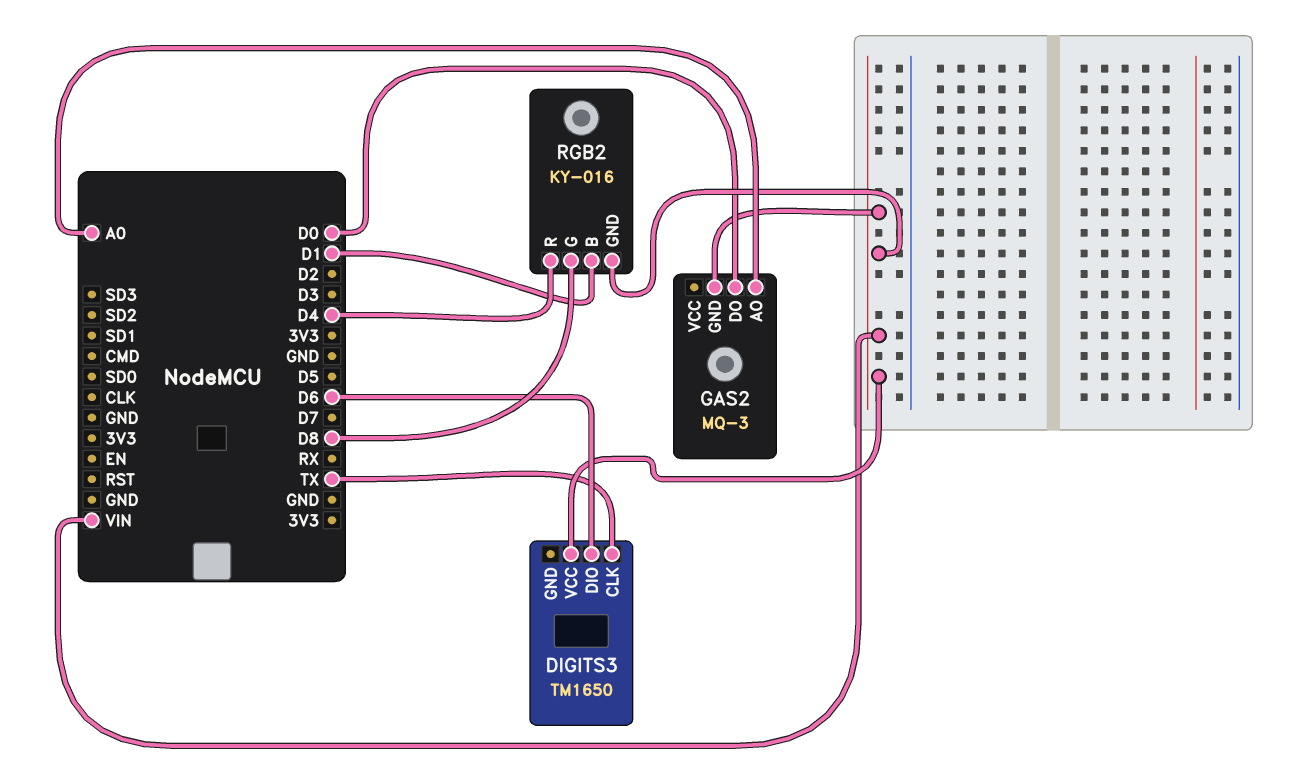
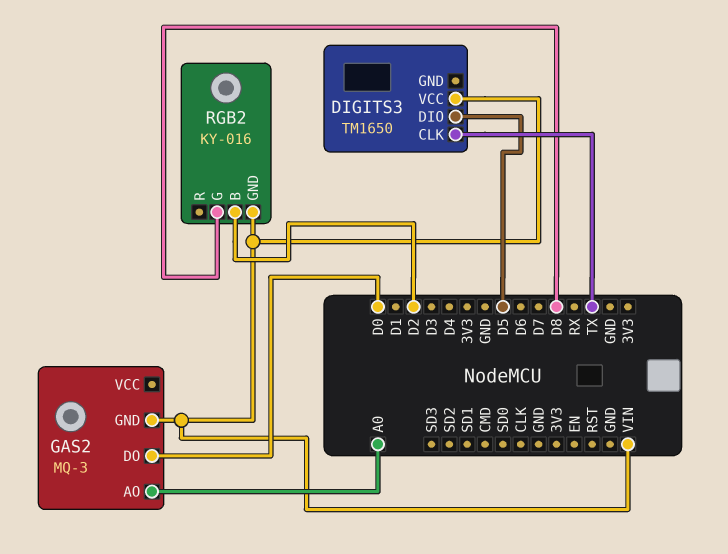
DIGITS3 pin DIO: D6 -> D5
RGB2 pin B: D1 -> D2
RGB2 pin R: D4 -> none

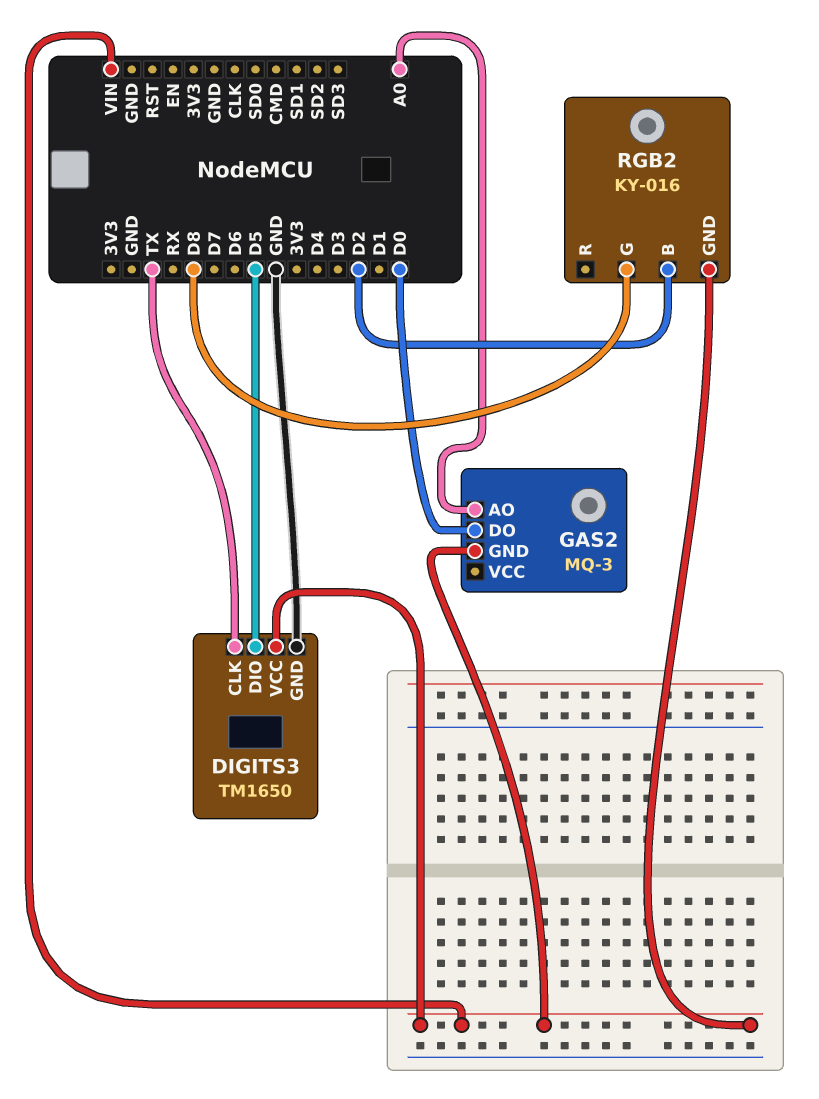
DIGITS3 pin GND: none -> GND

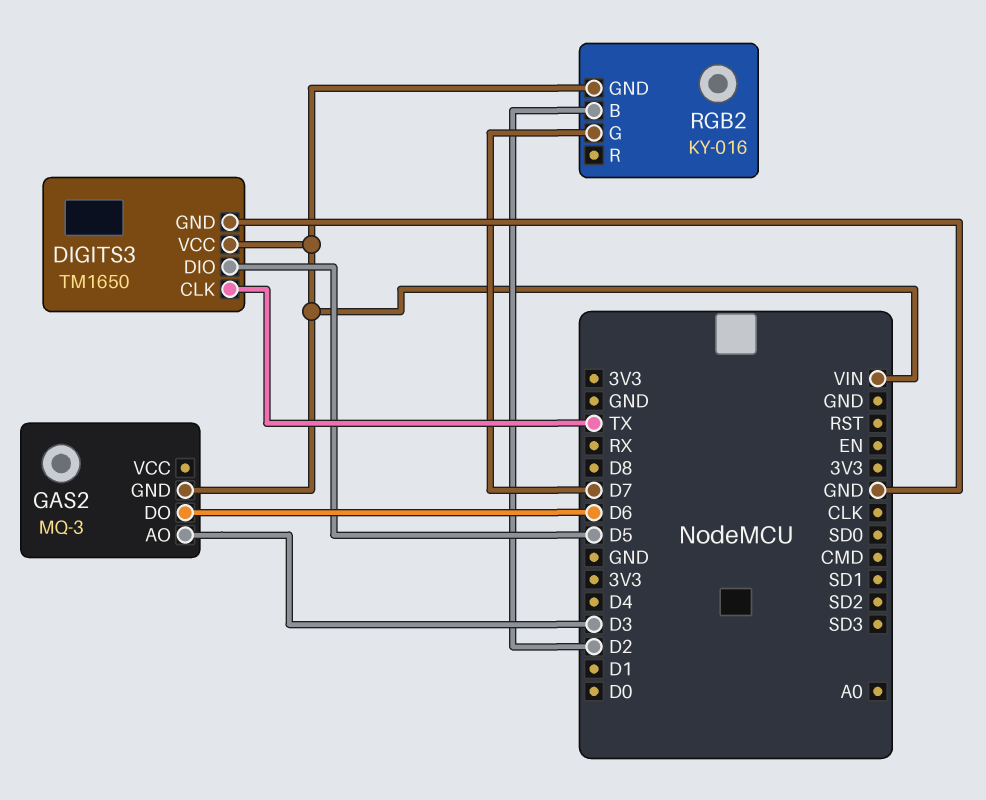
GAS2 pin AO: A0 -> D3
GAS2 pin DO: D0 -> D6
RGB2 pin G: D8 -> D7

